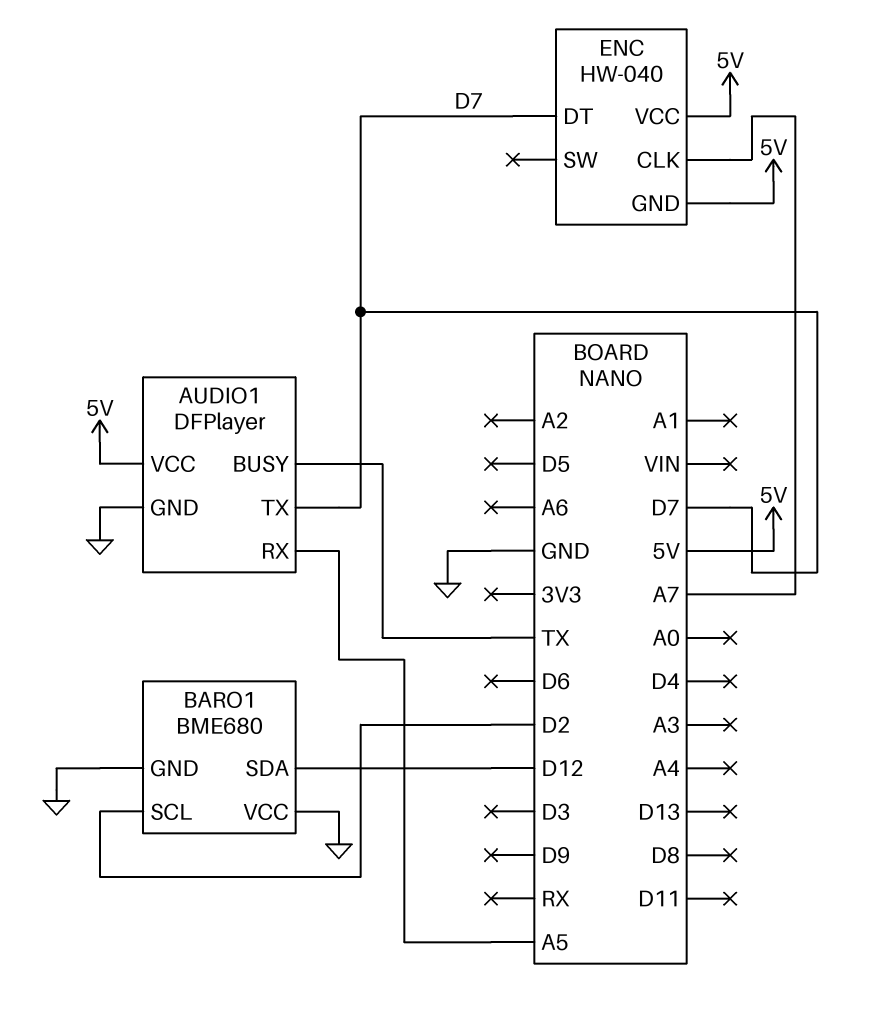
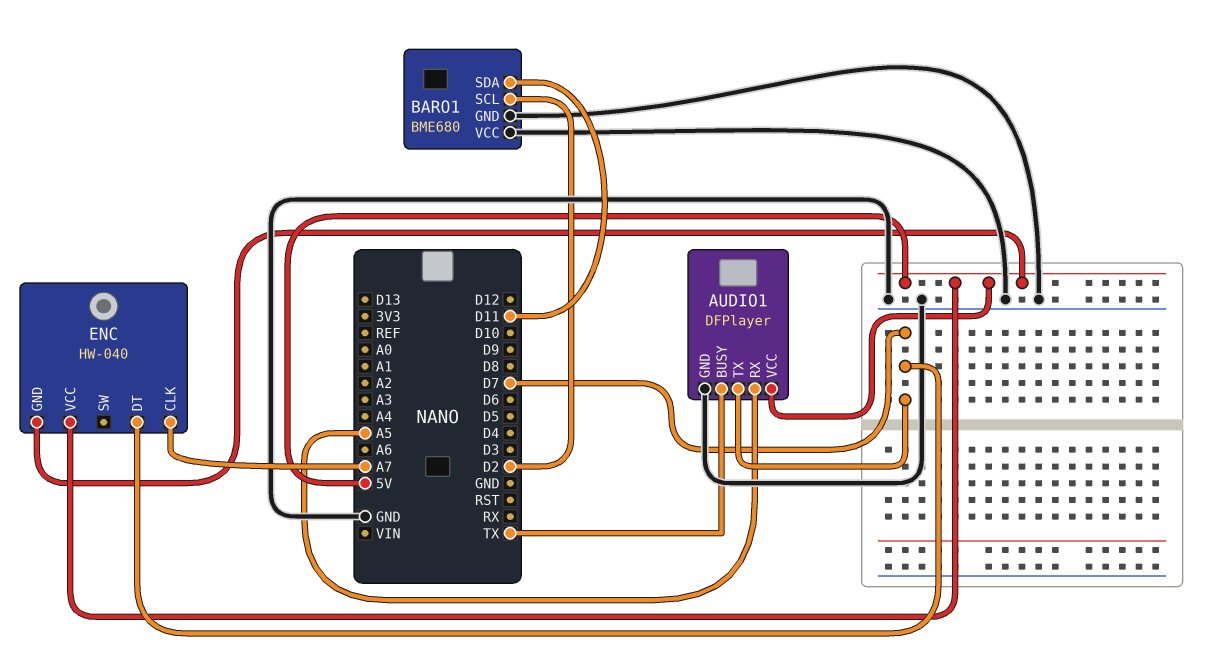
BARO1 pin SDA: D12 -> D11

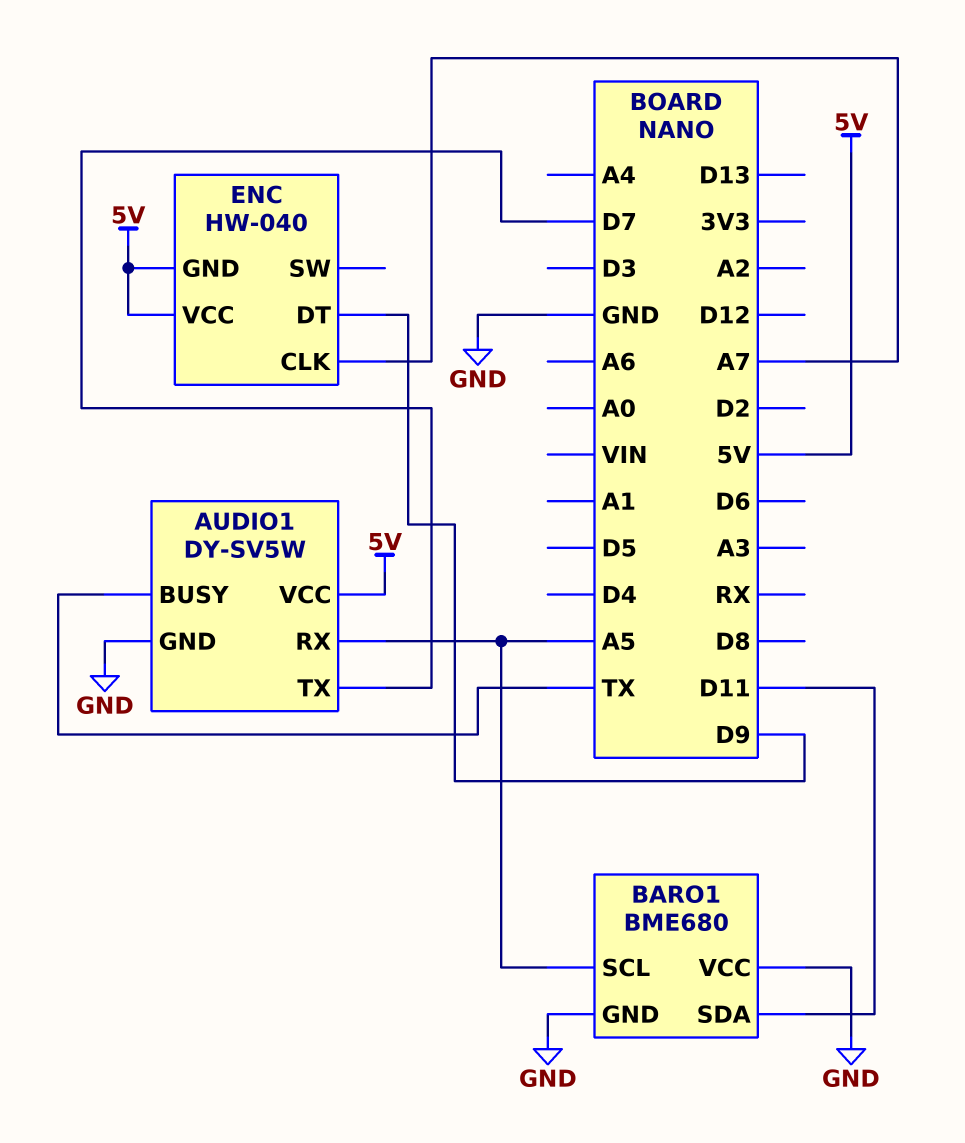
AUDIO1: DFPlayer -> DY-SV5W
BARO1 pin SCL: D2 -> A5
ENC pin DT: D7 -> D9

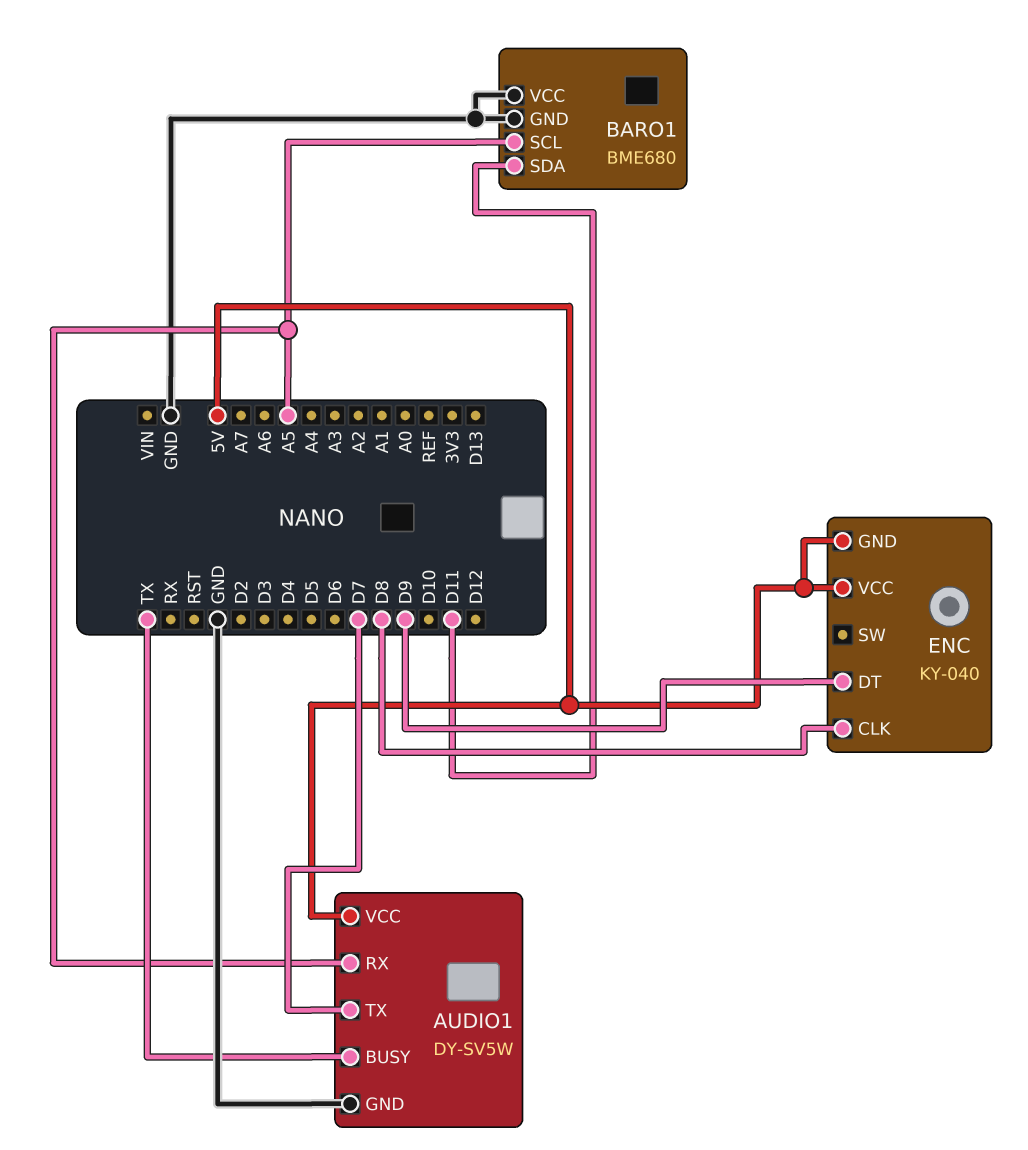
ENC: HW-040 -> KY-040
ENC pin CLK: A7 -> D8

